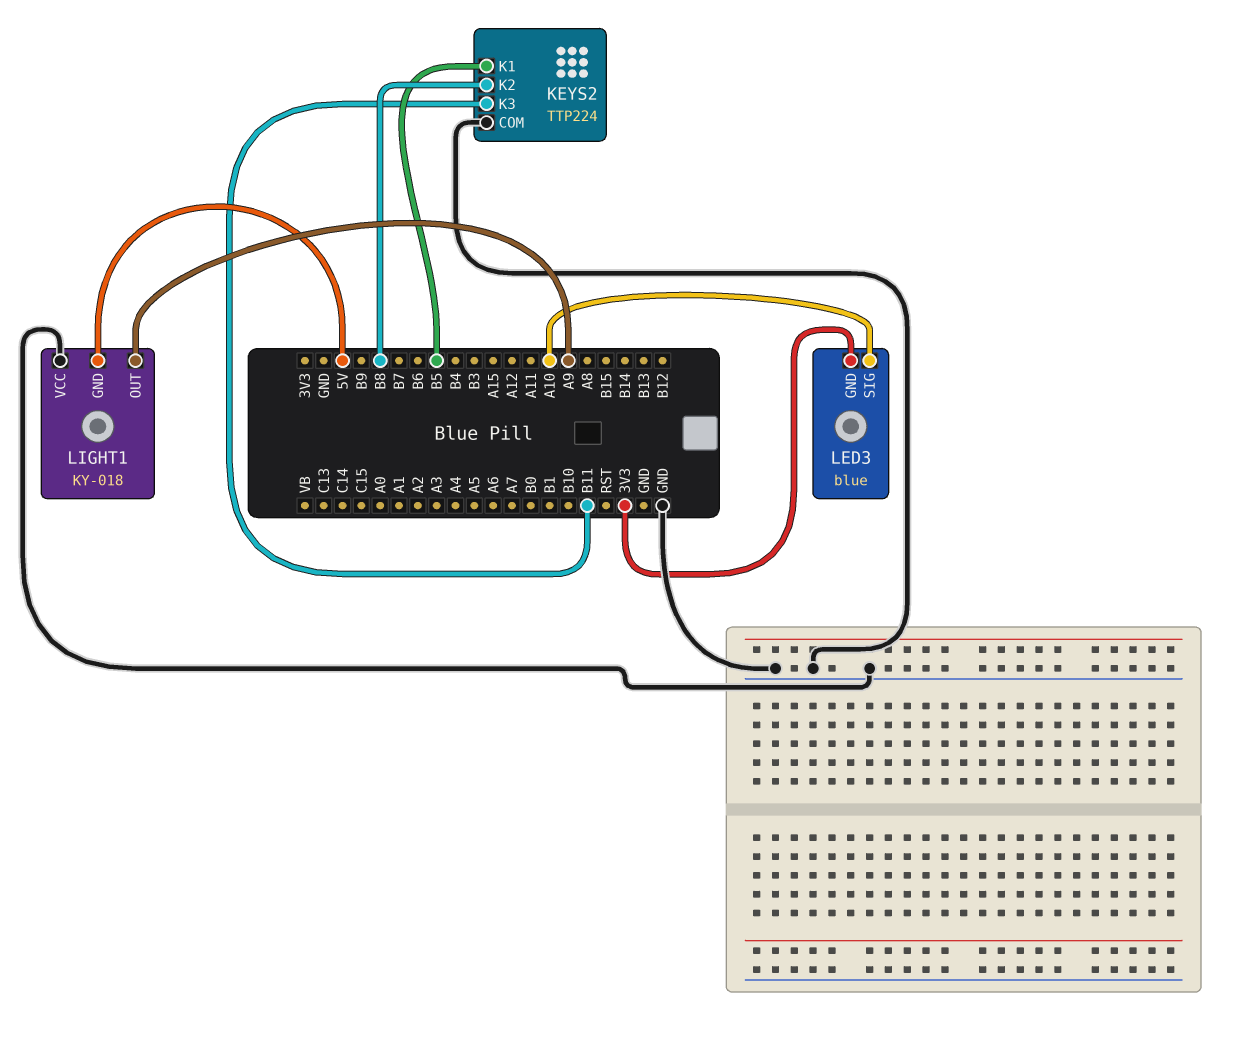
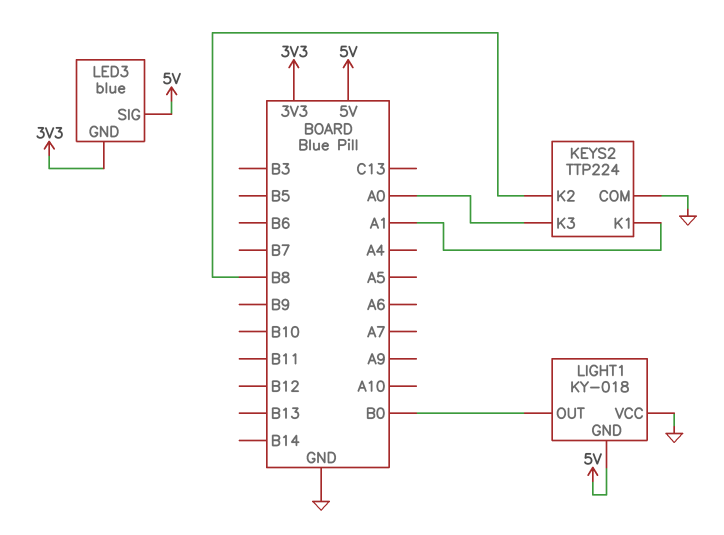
KEYS2 pin K1: B5 -> A1
KEYS2 pin K3: B11 -> A0
LED3 pin SIG: A10 -> 5V
LIGHT1 pin OUT: A9 -> B0

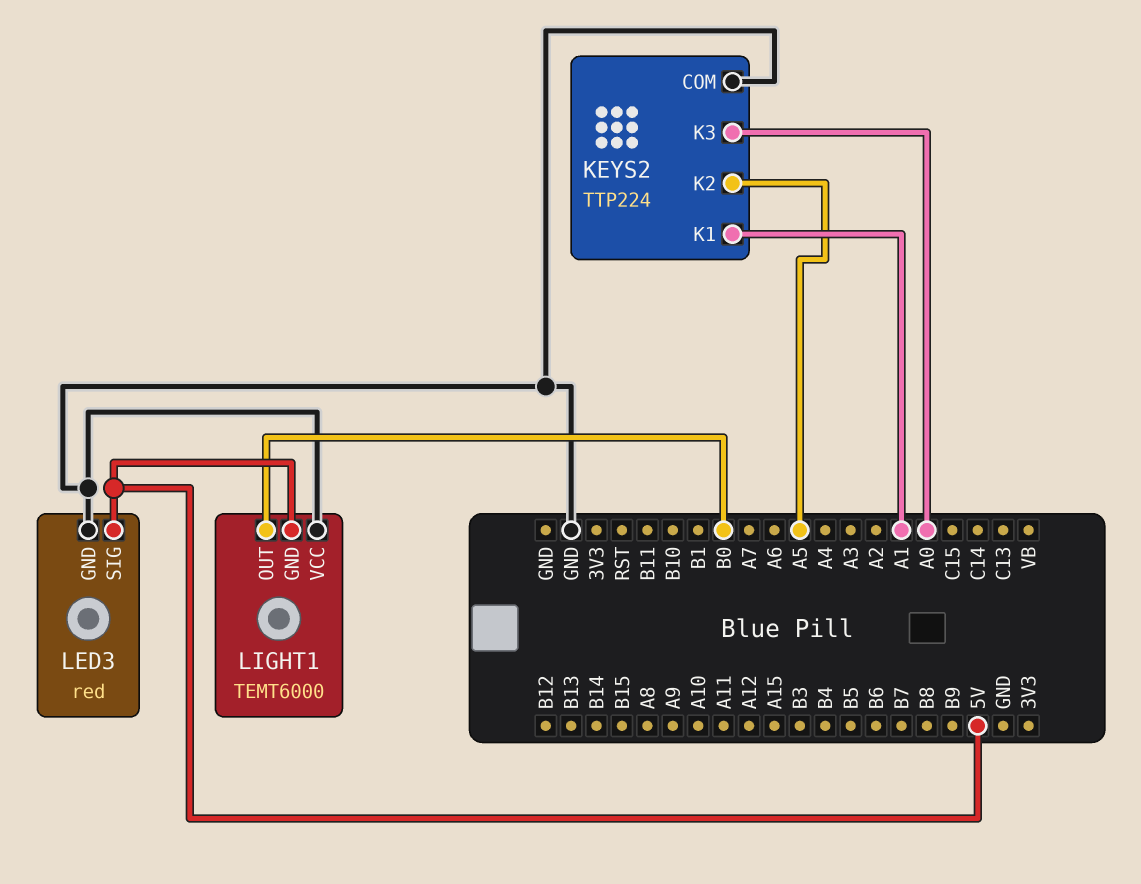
KEYS2 pin K2: B8 -> A5
LED3: blue -> red
LED3 pin GND: 3V3 -> GND
LIGHT1: KY-018 -> TEMT6000

